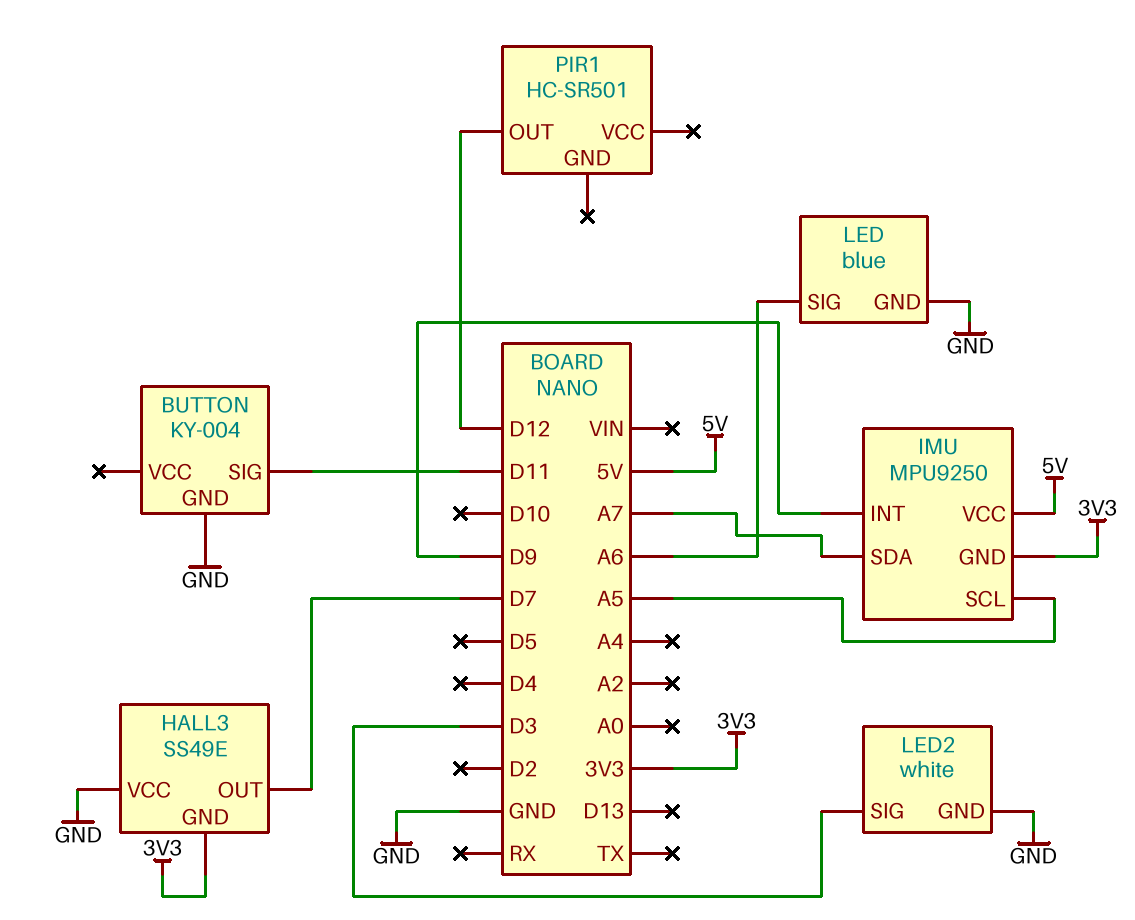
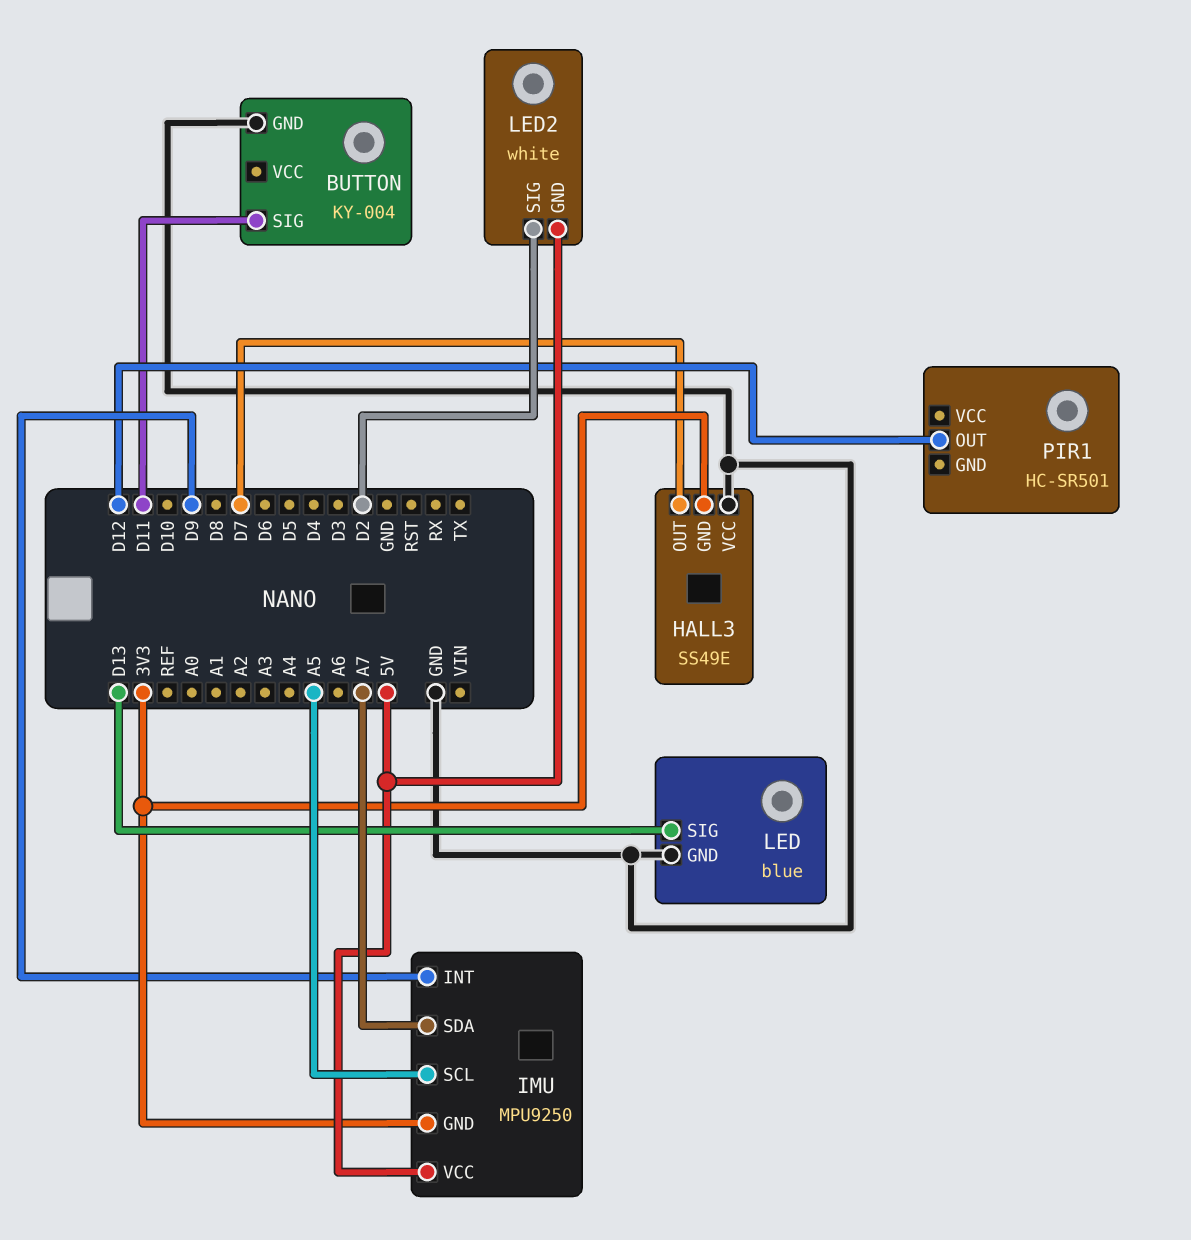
LED pin SIG: A6 -> D13
LED2 pin GND: GND -> 5V
LED2 pin SIG: D3 -> D2

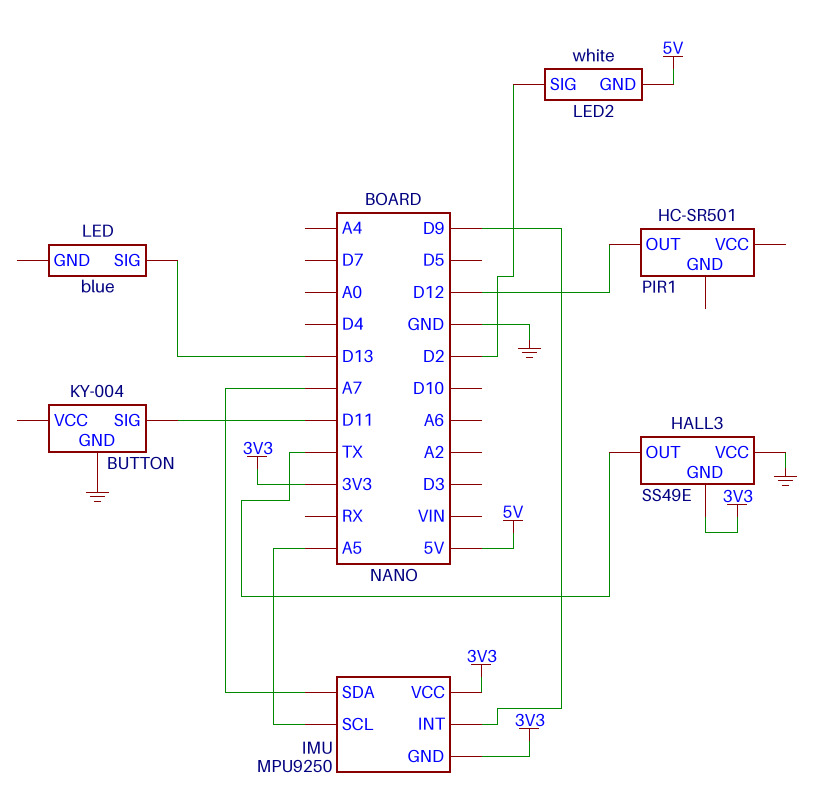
HALL3 pin OUT: D7 -> TX
IMU pin VCC: 5V -> 3V3
LED pin GND: GND -> none

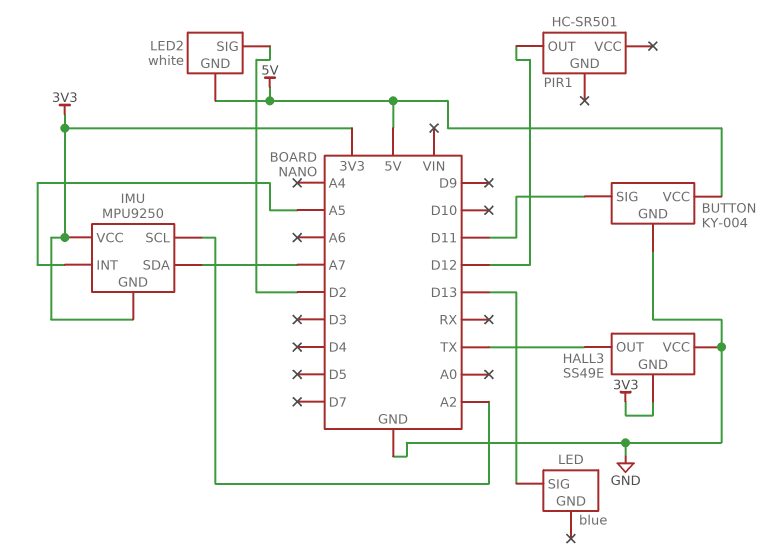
BUTTON pin VCC: none -> 5V
IMU pin INT: D9 -> A5
IMU pin SCL: A5 -> A2

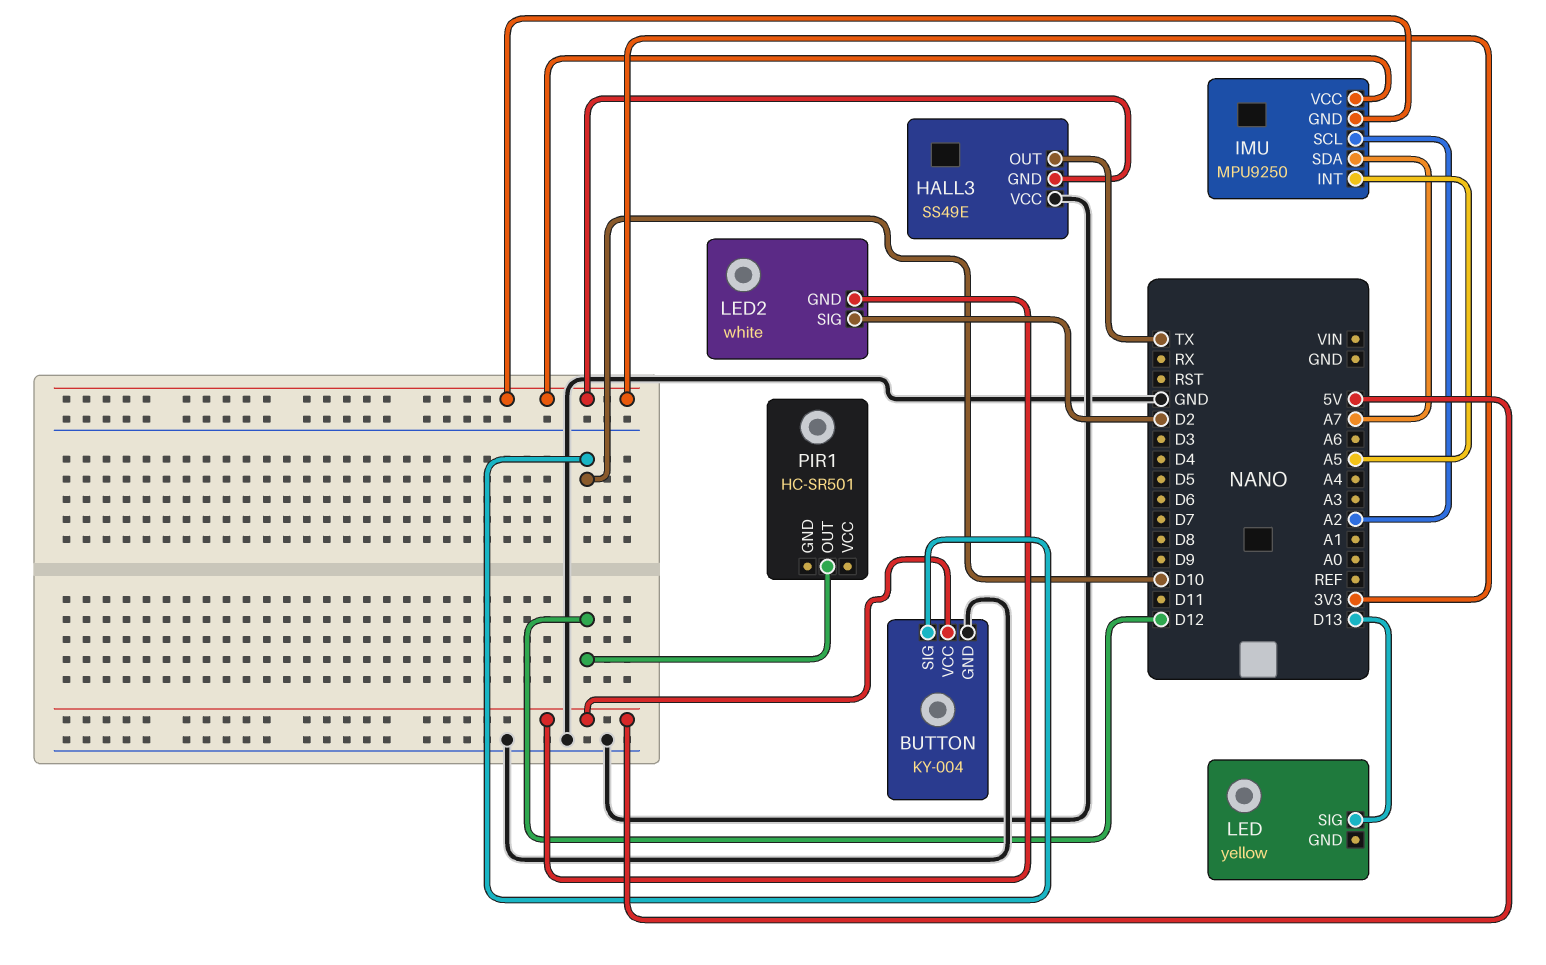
BUTTON pin SIG: D11 -> D10
LED: blue -> yellow

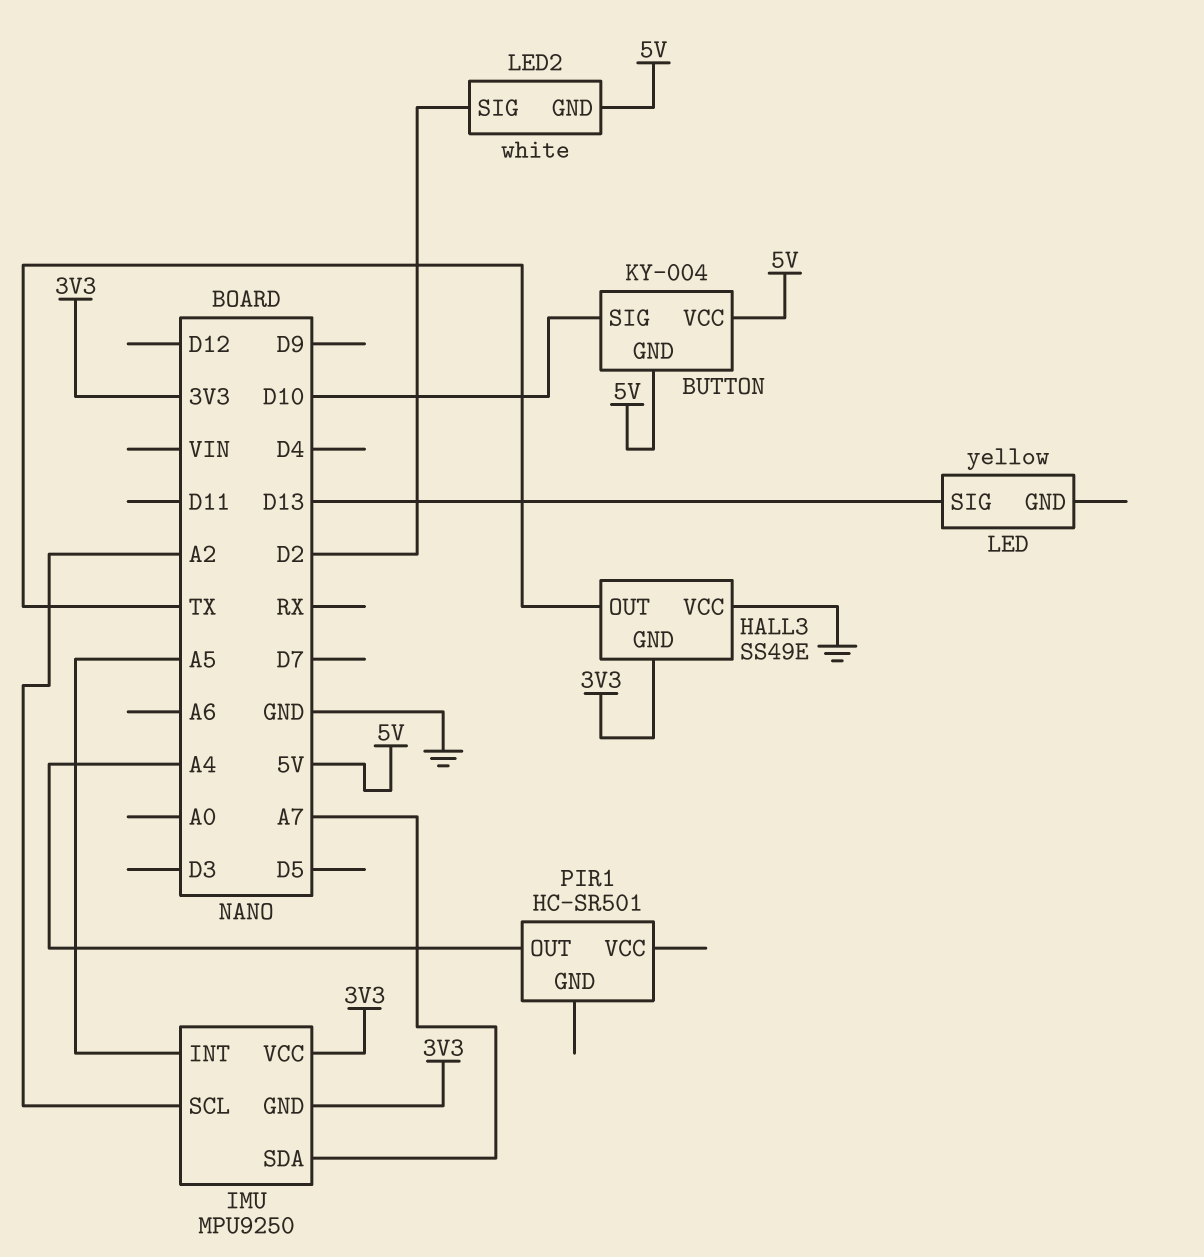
BUTTON pin GND: GND -> 5V
PIR1 pin OUT: D12 -> A4

